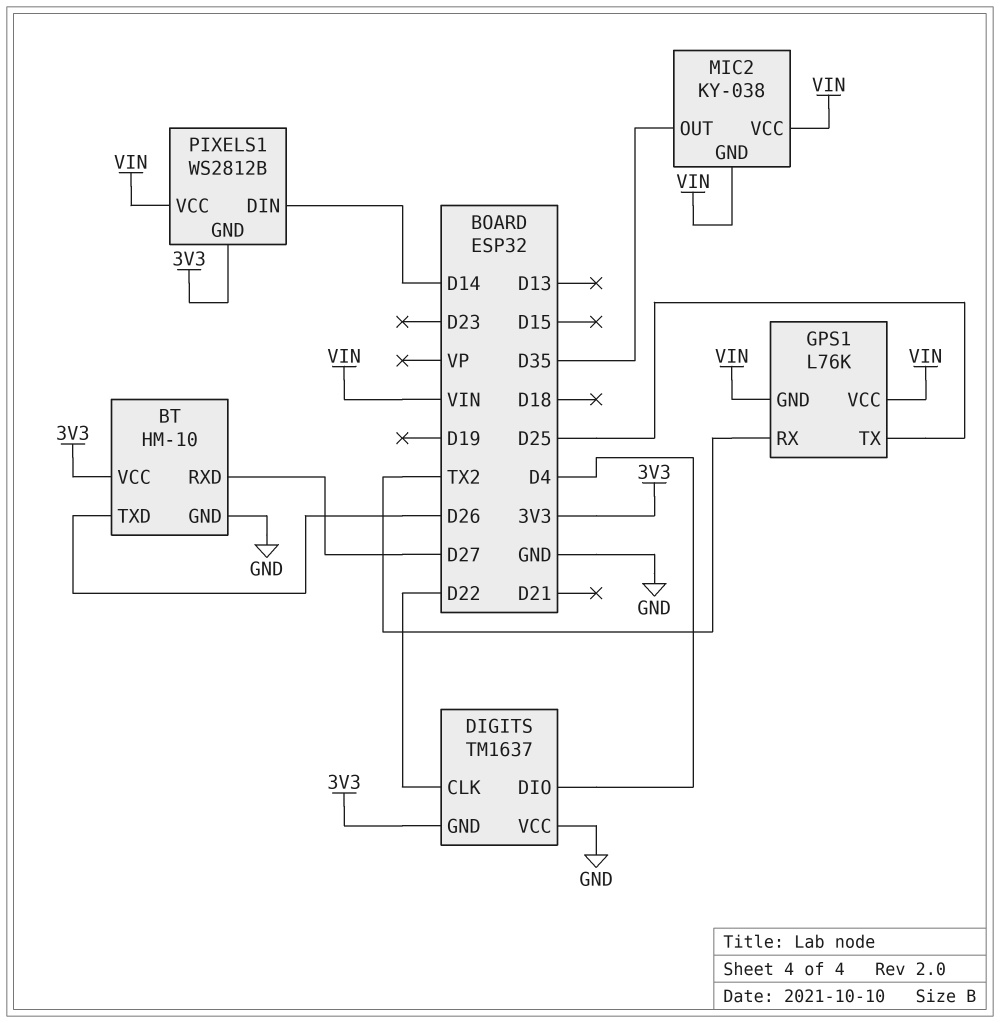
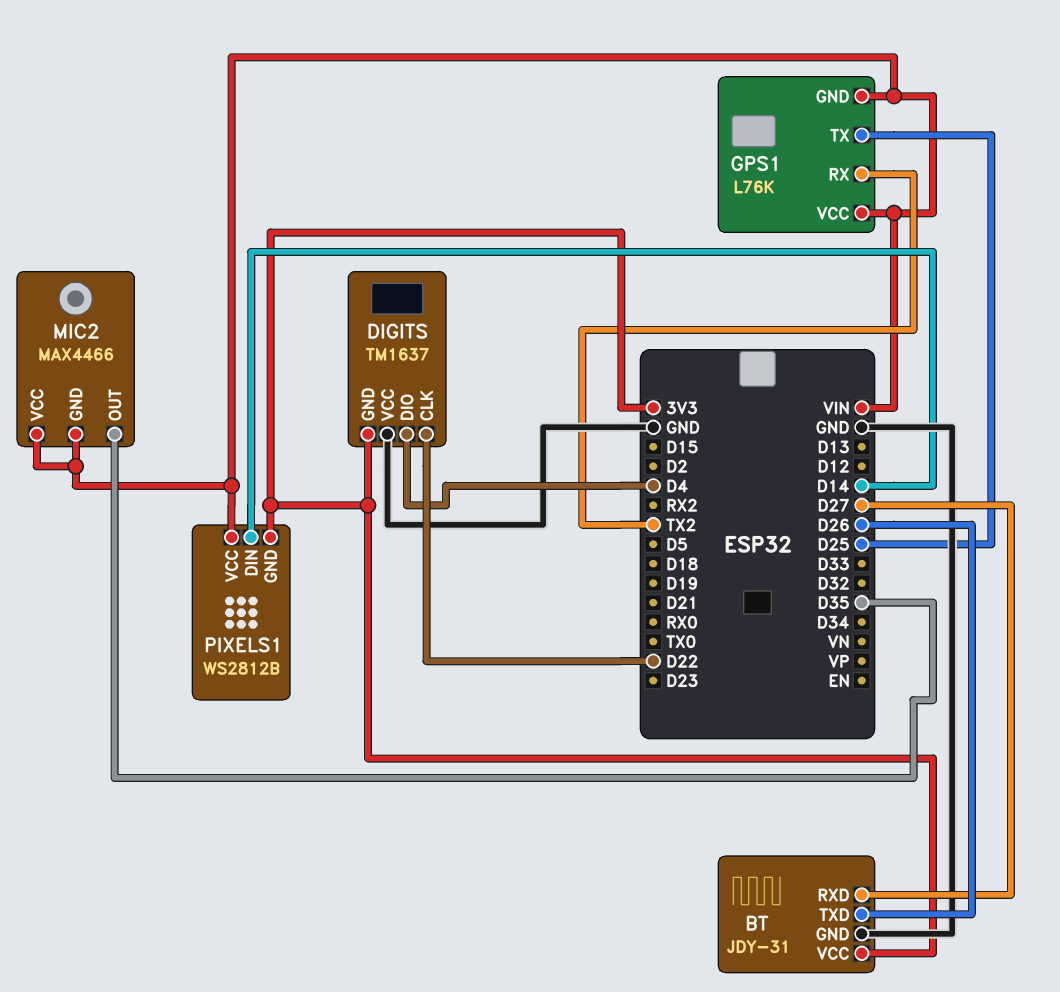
BT: HM-10 -> JDY-31
MIC2: KY-038 -> MAX4466

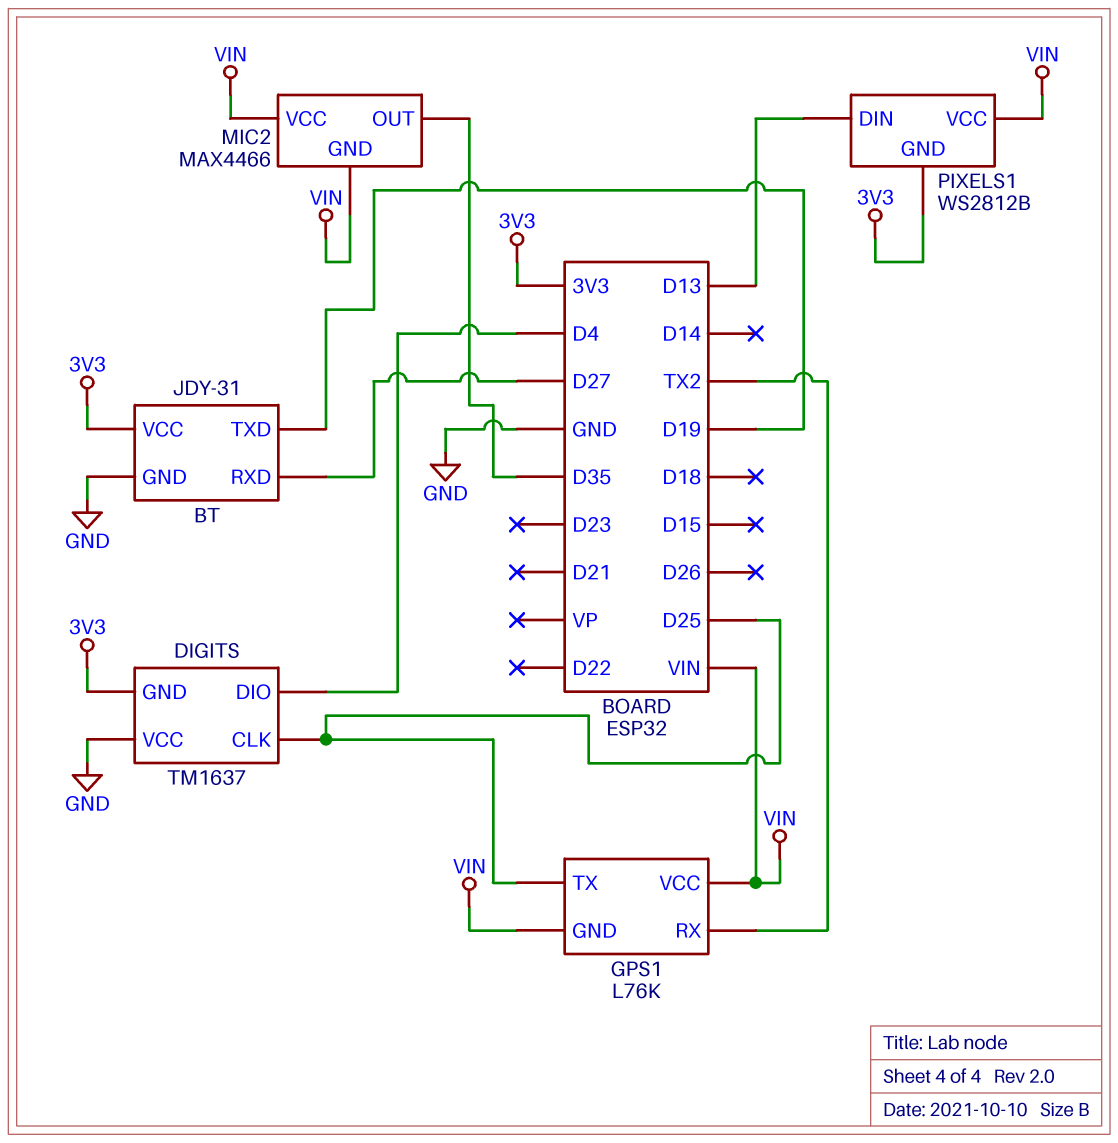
BT pin TXD: D26 -> D19
DIGITS pin CLK: D22 -> D25
PIXELS1 pin DIN: D14 -> D13

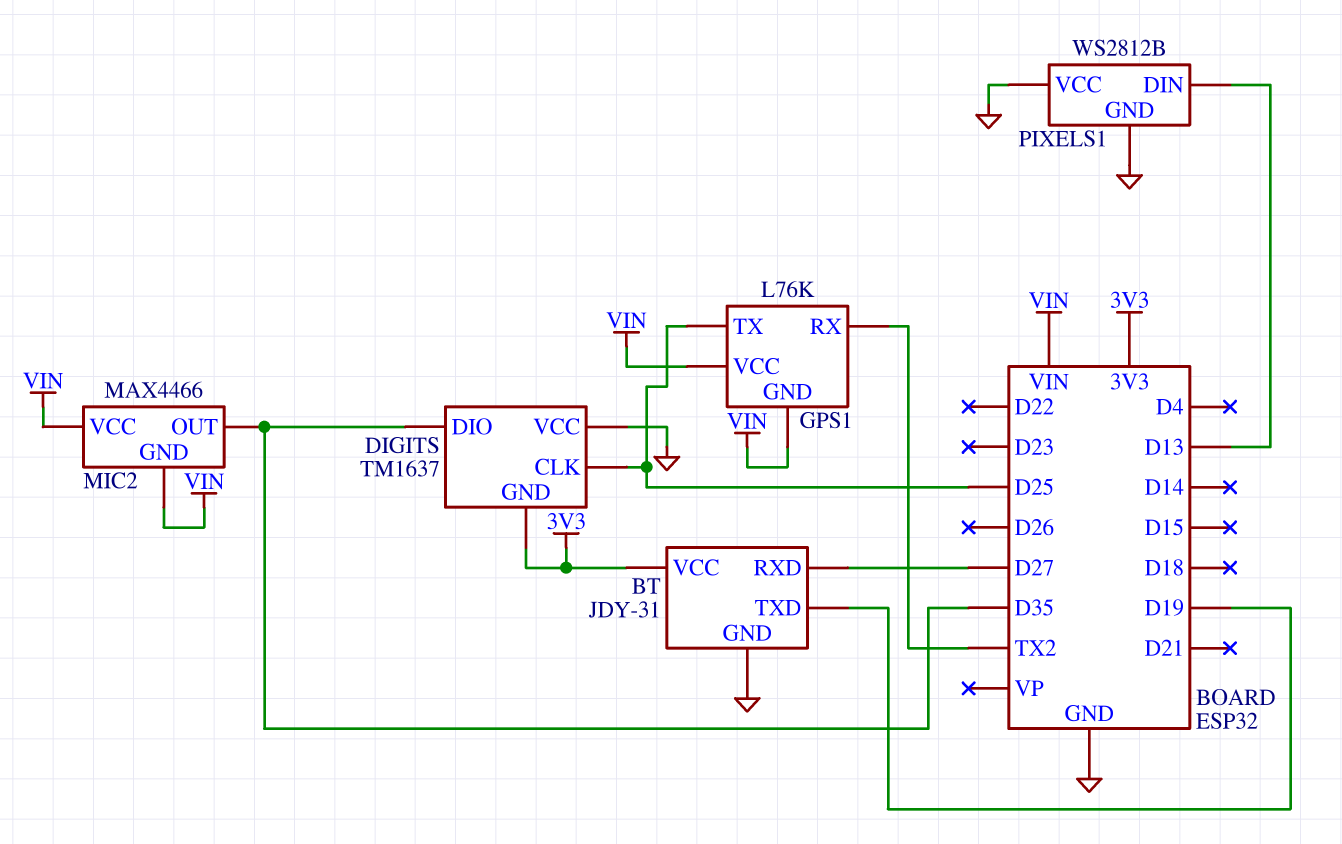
DIGITS pin DIO: D4 -> D35
PIXELS1 pin GND: 3V3 -> GND
PIXELS1 pin VCC: VIN -> GND

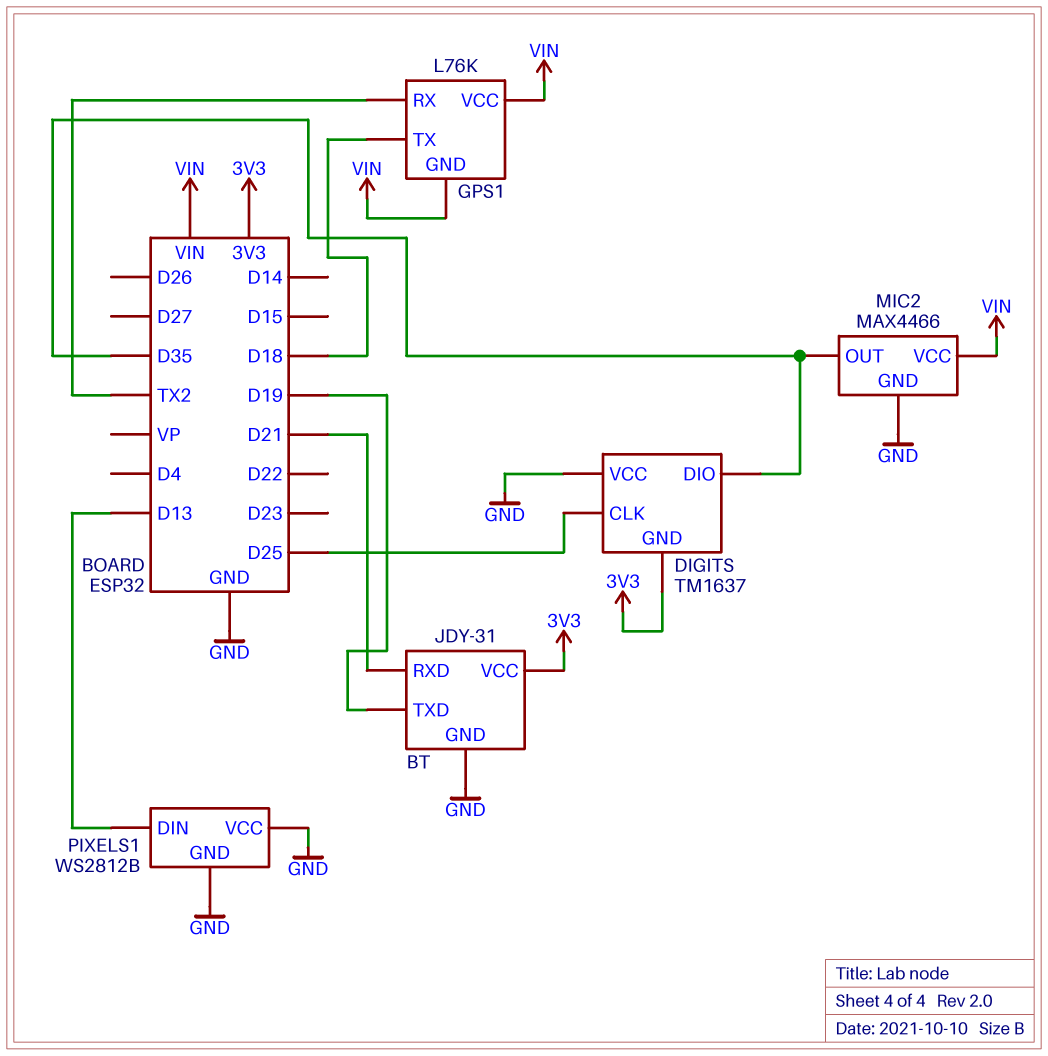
BT pin RXD: D27 -> D21
GPS1 pin TX: D25 -> D18
MIC2 pin GND: VIN -> GND

